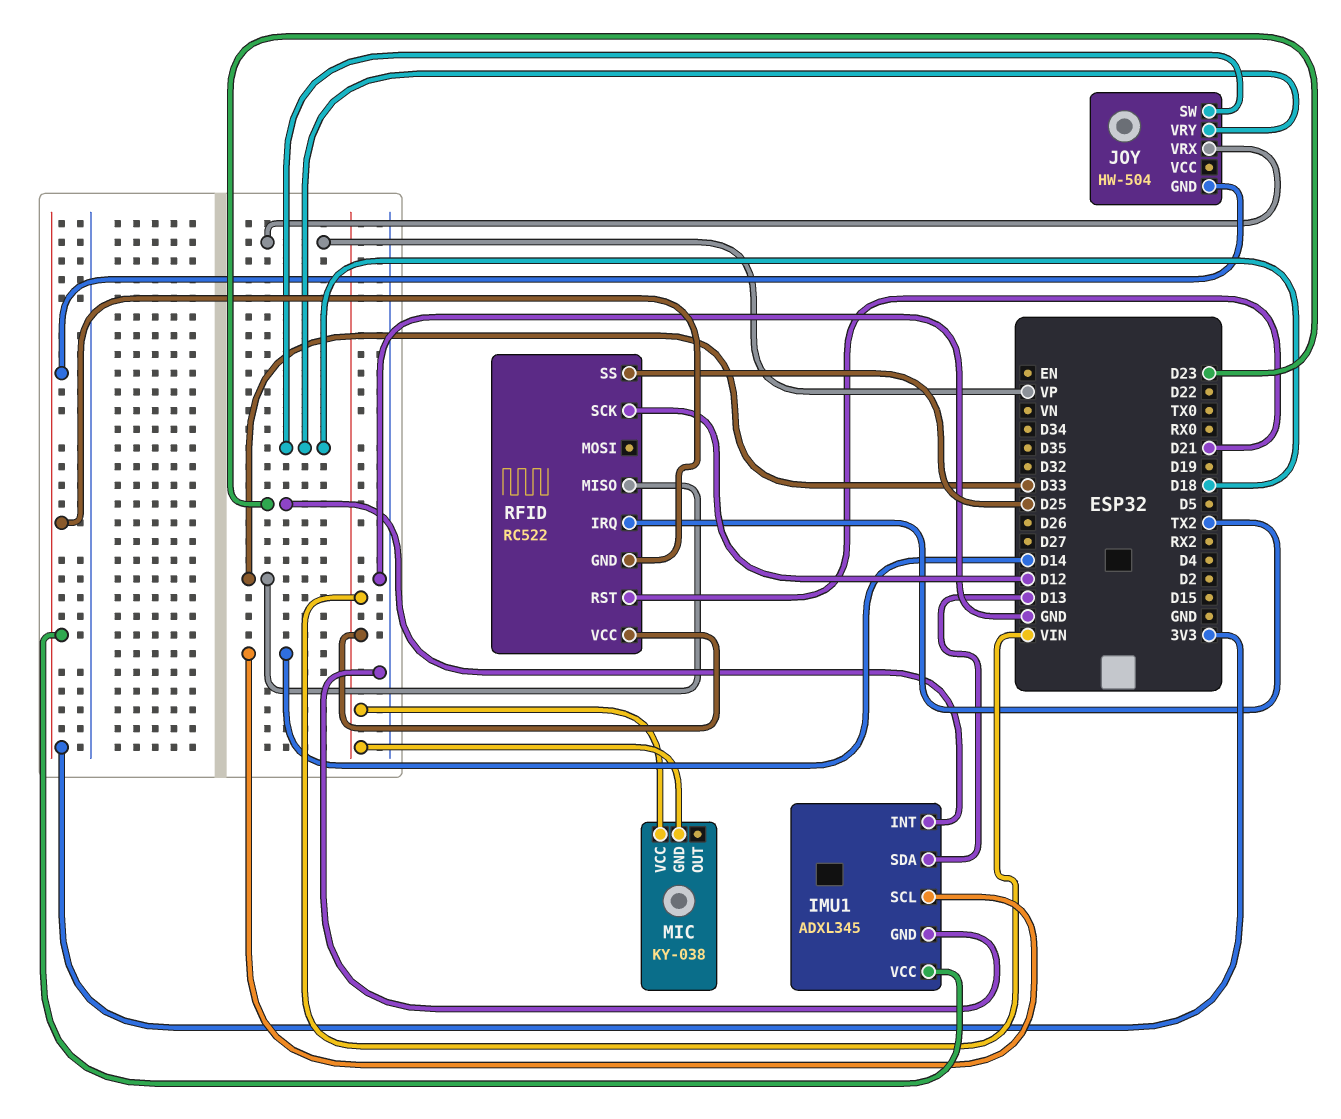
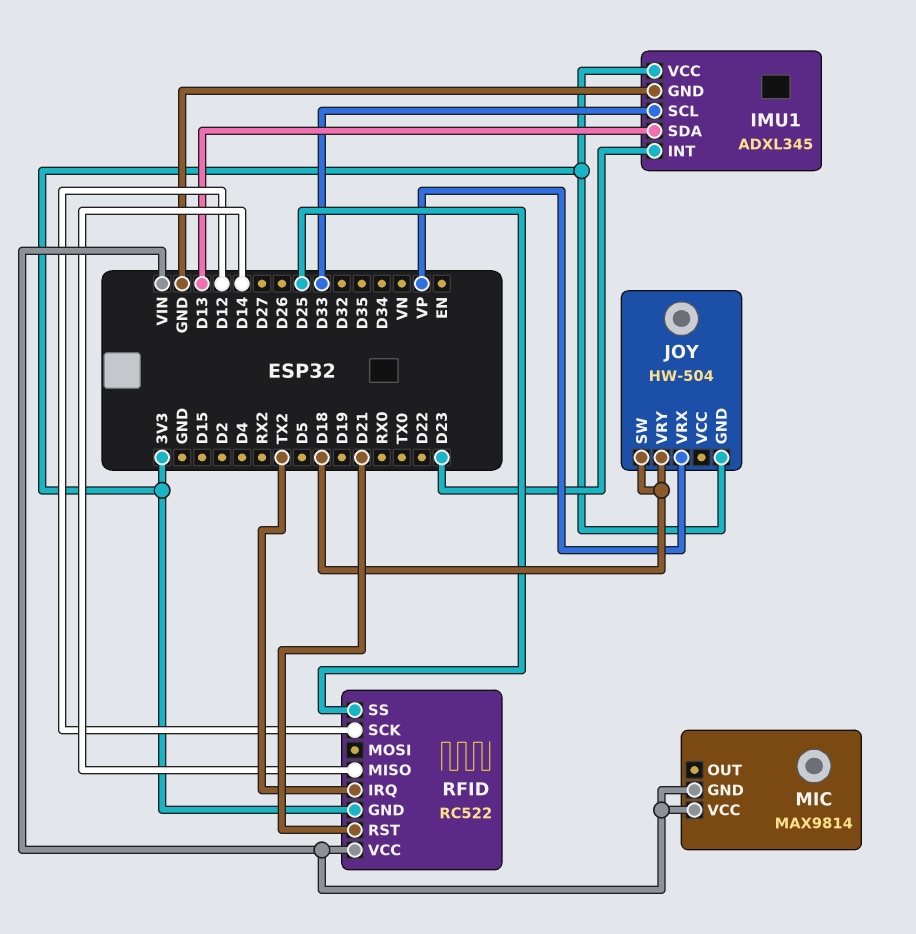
IMU1 pin SCL: D14 -> D33
MIC: KY-038 -> MAX9814
RFID pin MISO: D33 -> D14

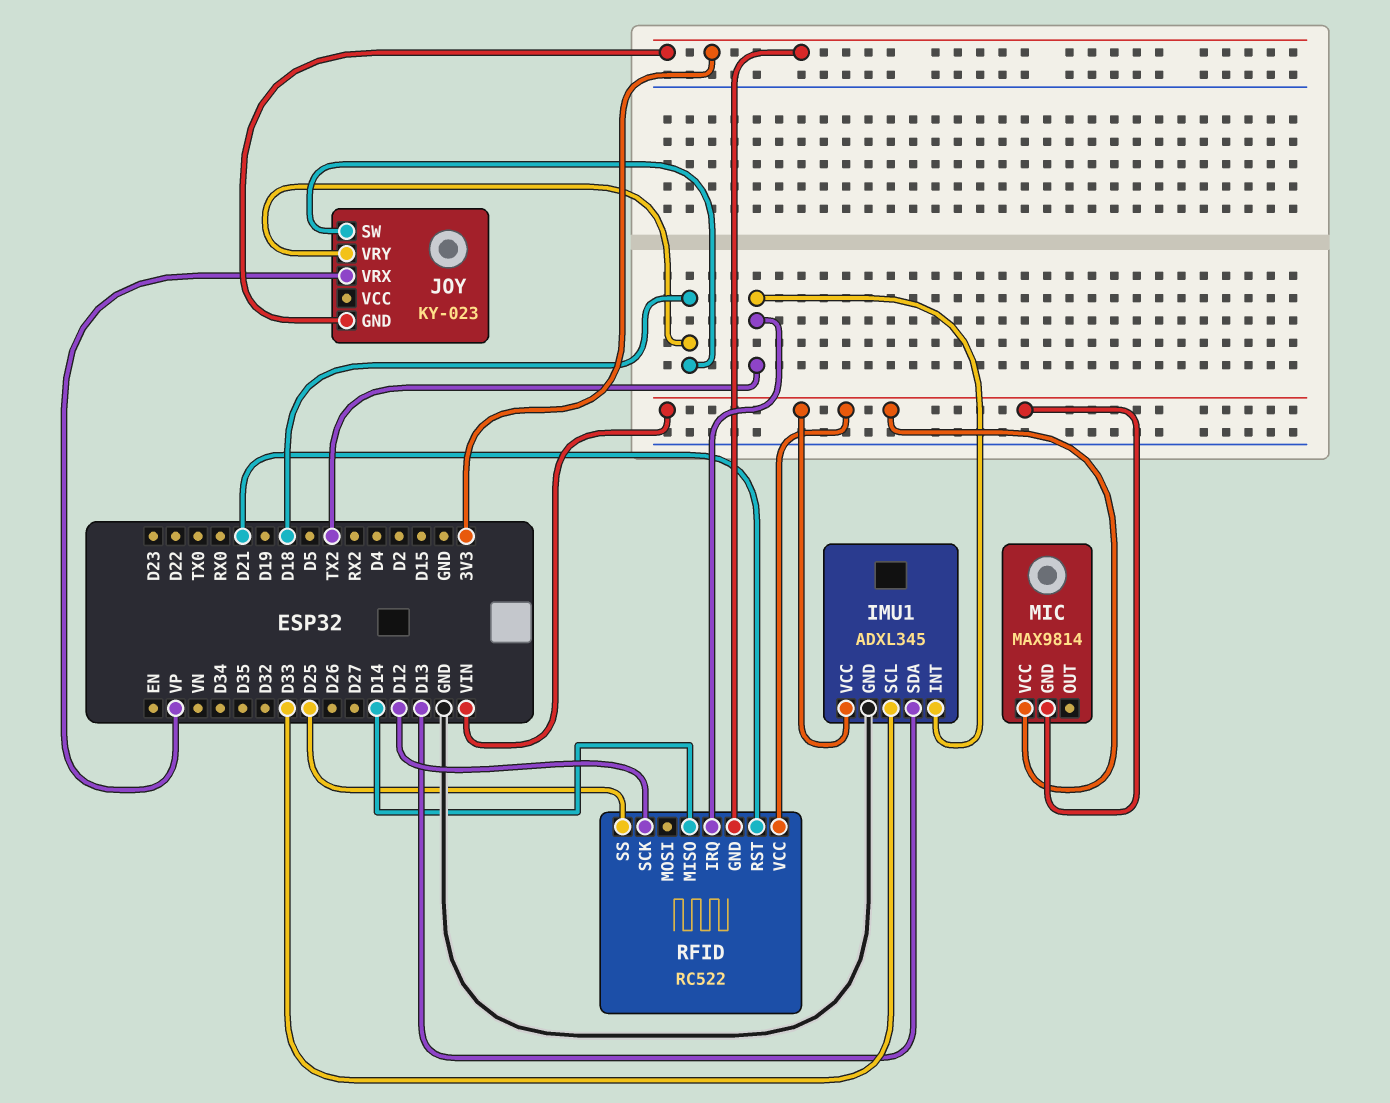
IMU1 pin INT: D23 -> TX2
IMU1 pin VCC: 3V3 -> VIN
JOY: HW-504 -> KY-023

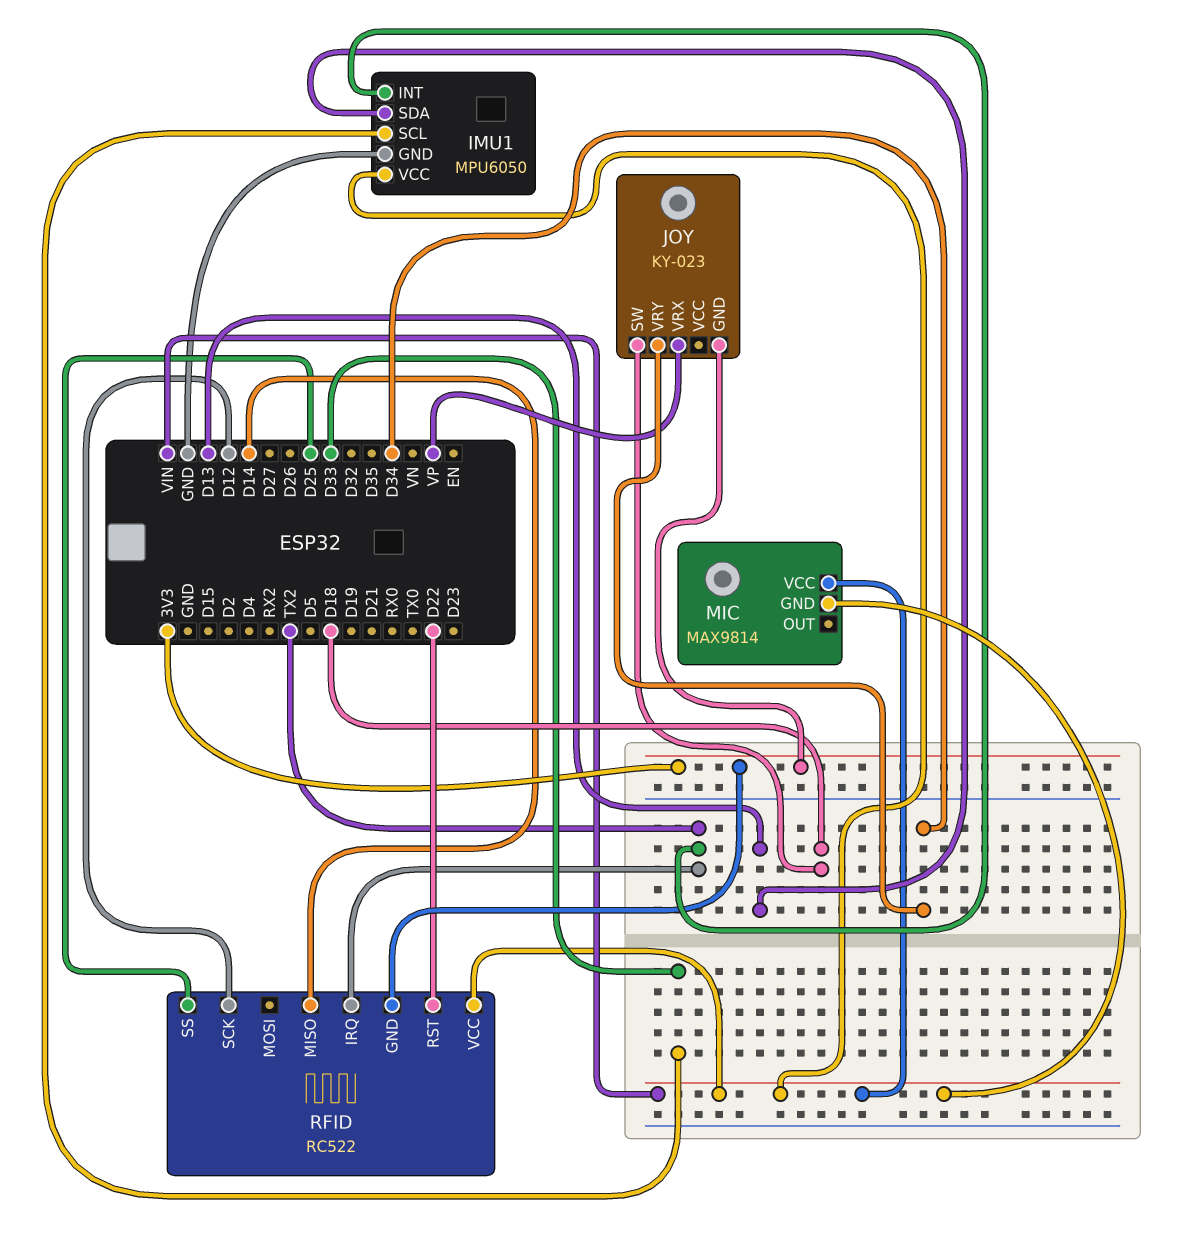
IMU1: ADXL345 -> MPU6050
JOY pin VRY: D18 -> D34
RFID pin RST: D21 -> D22

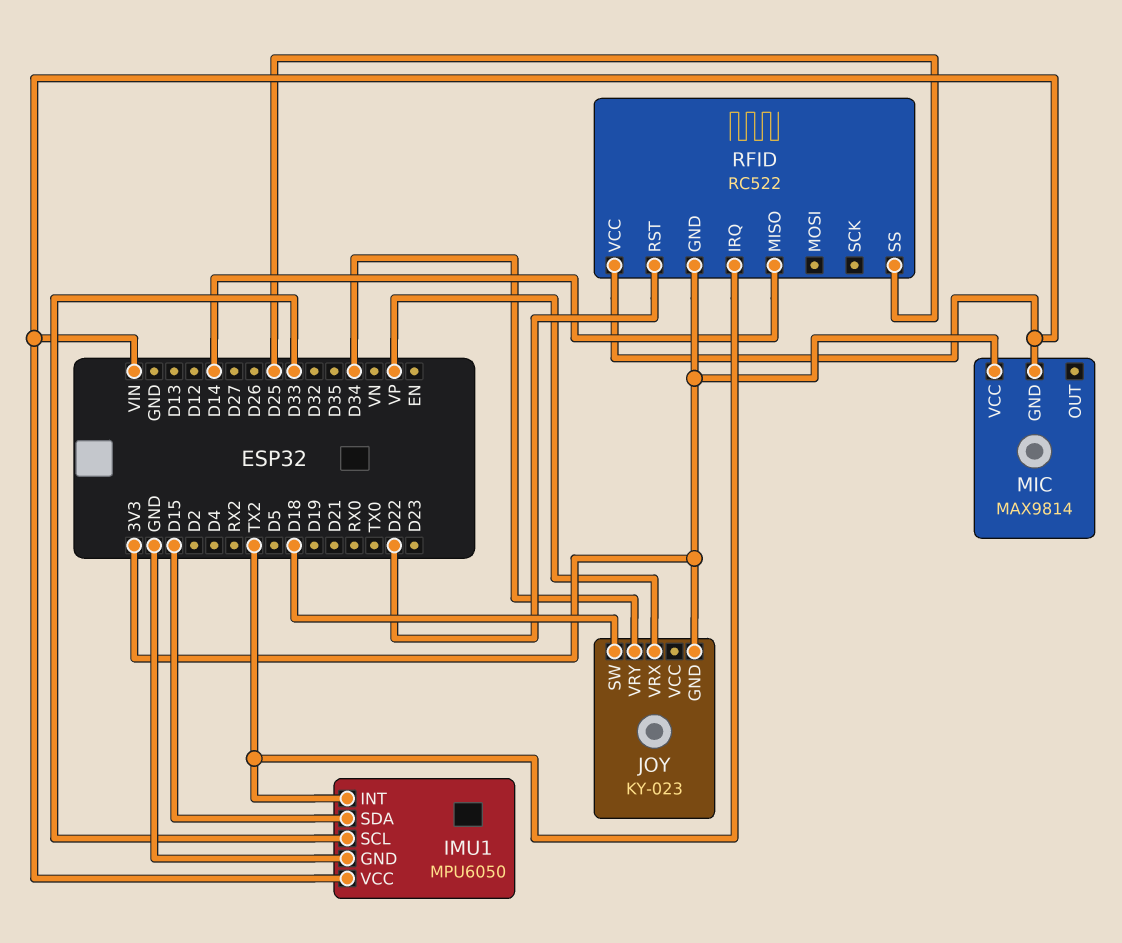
IMU1 pin SDA: D13 -> D15
MIC pin VCC: VIN -> 3V3
RFID pin SCK: D12 -> none

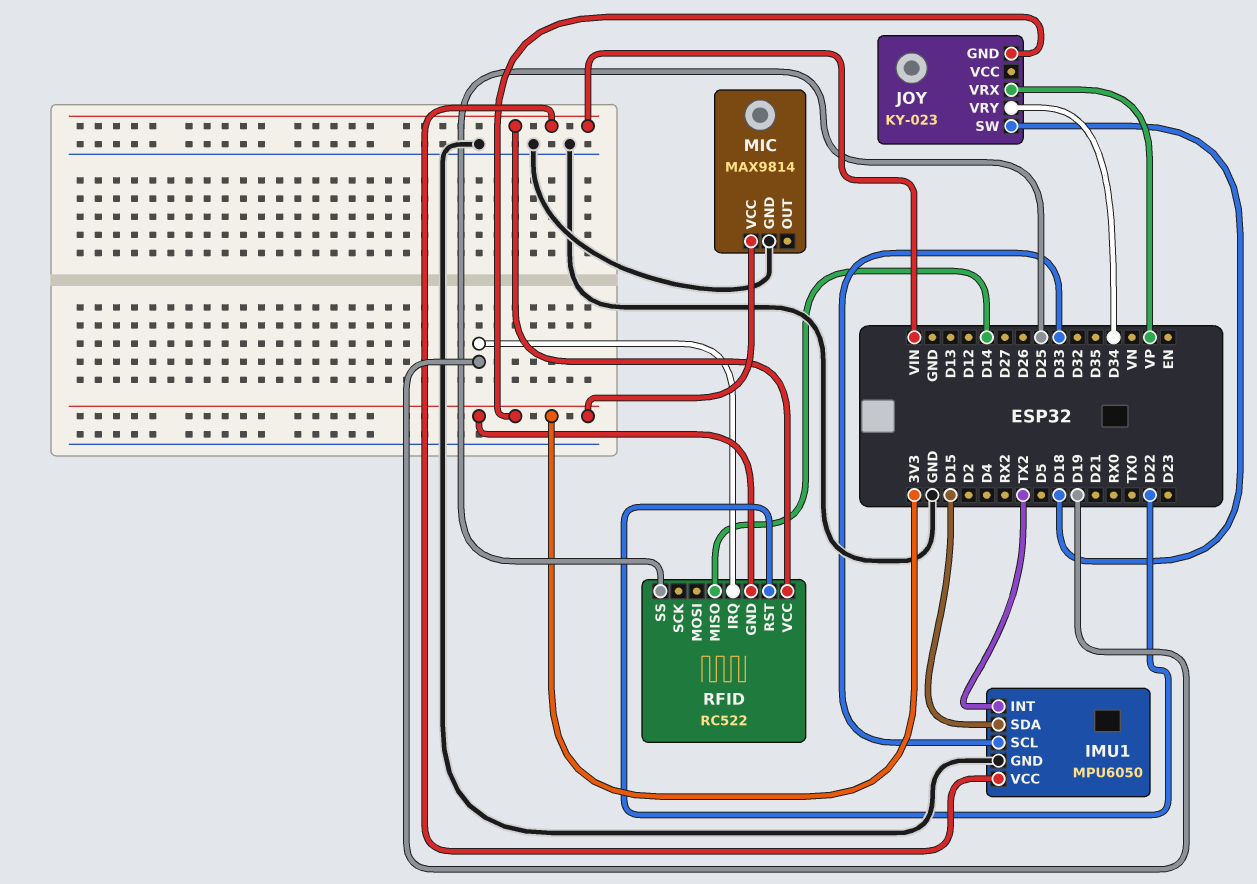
MIC pin GND: VIN -> GND
RFID pin IRQ: TX2 -> D19

